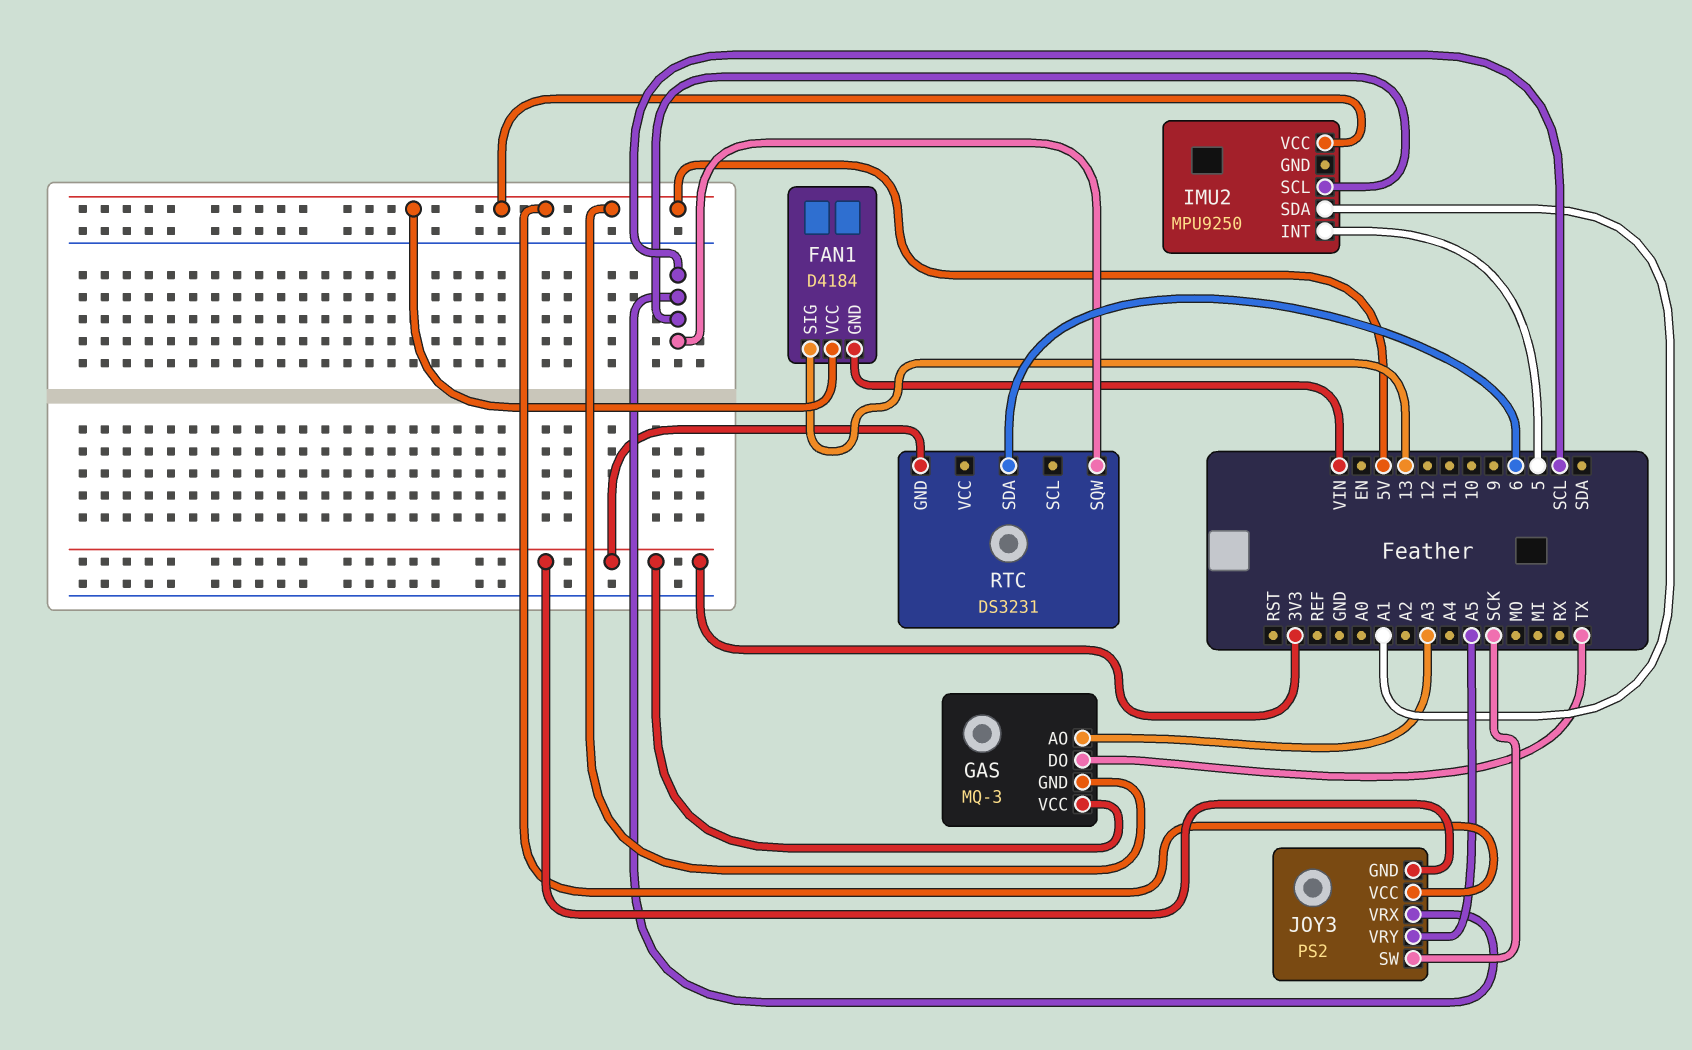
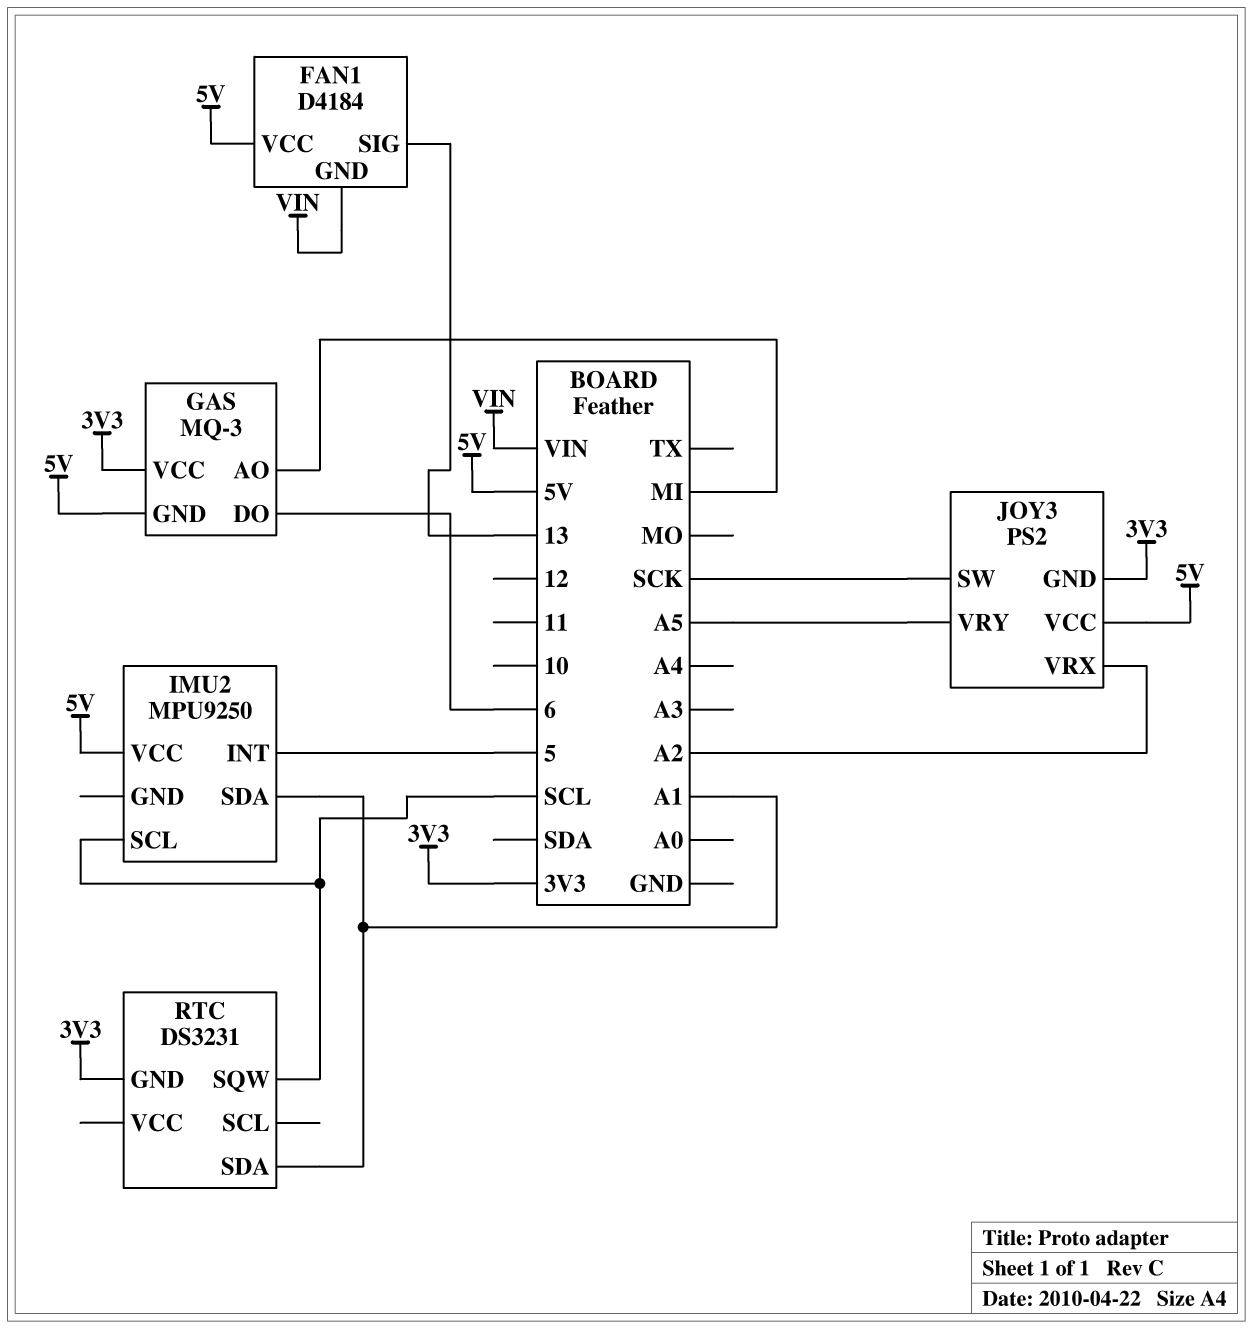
GAS pin AO: A3 -> MI
GAS pin DO: TX -> 6
JOY3 pin VRX: SCL -> A2
RTC pin SDA: 6 -> A1

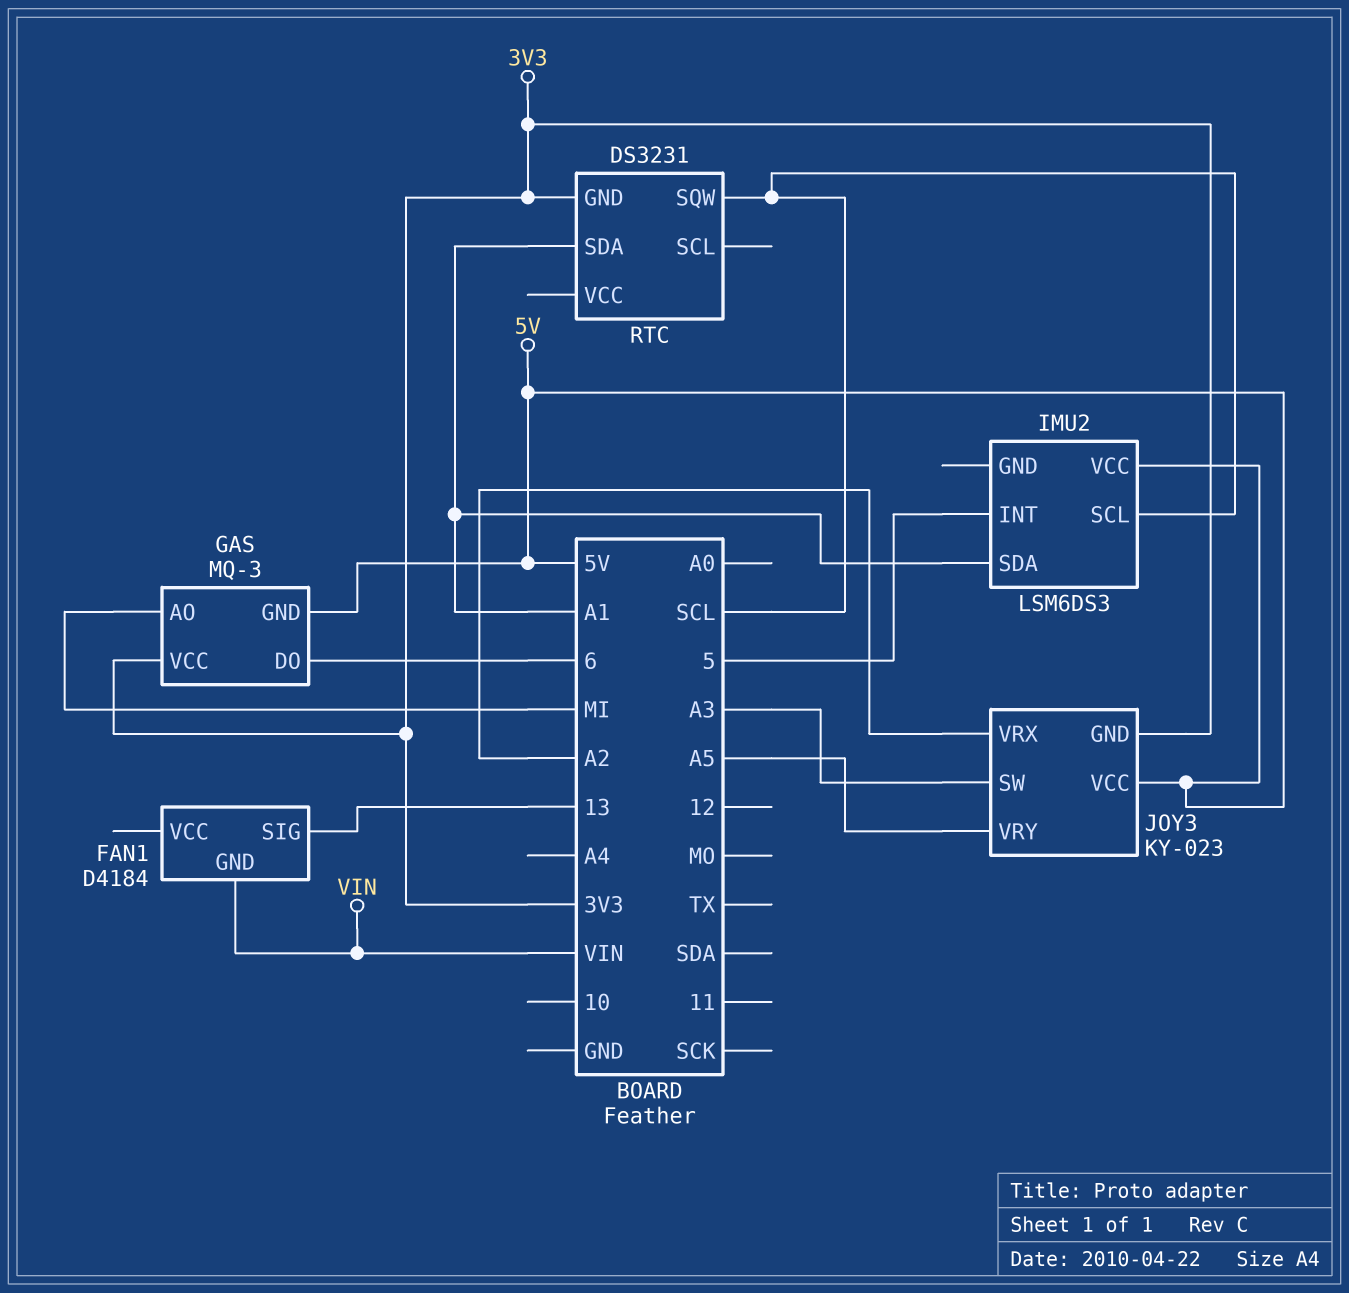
FAN1 pin VCC: 5V -> none
IMU2: MPU9250 -> LSM6DS3
JOY3: PS2 -> KY-023
JOY3 pin SW: SCK -> A3

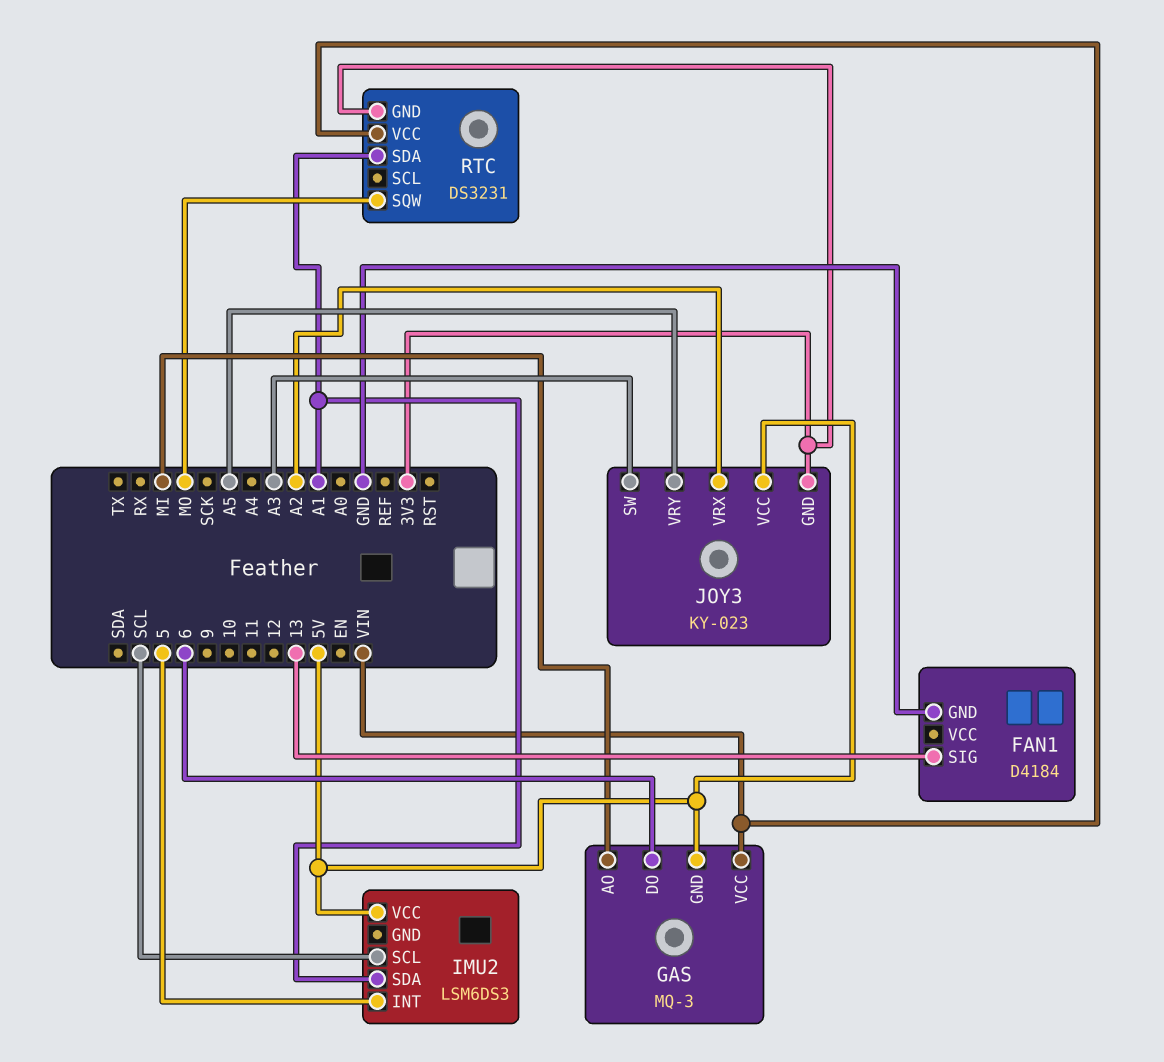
FAN1 pin GND: VIN -> GND
GAS pin VCC: 3V3 -> VIN
RTC pin SQW: SCL -> MO
RTC pin VCC: none -> VIN

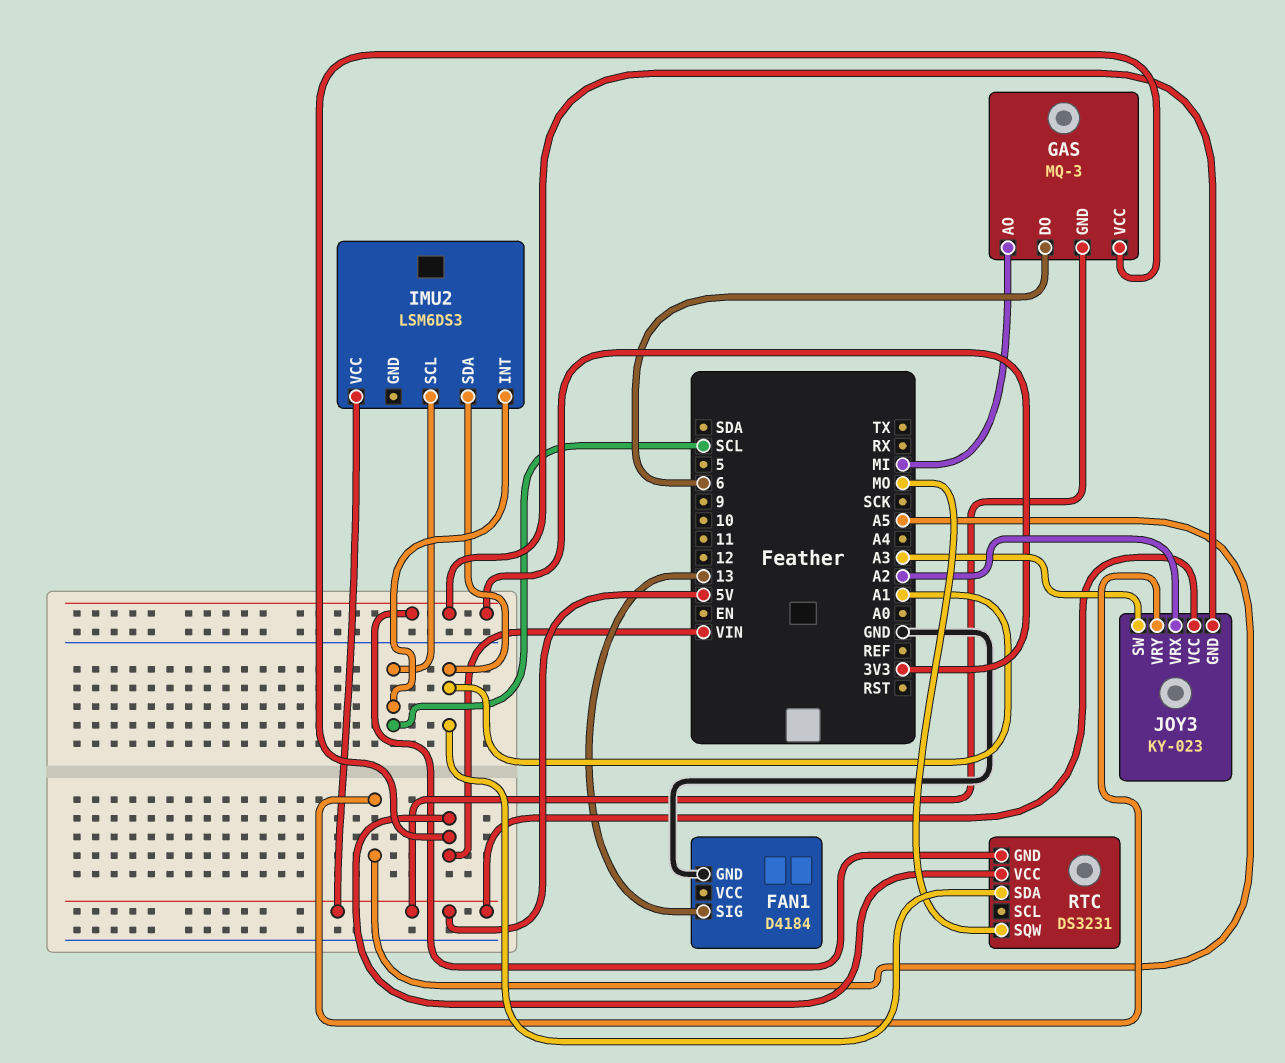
IMU2 pin INT: 5 -> SCL

